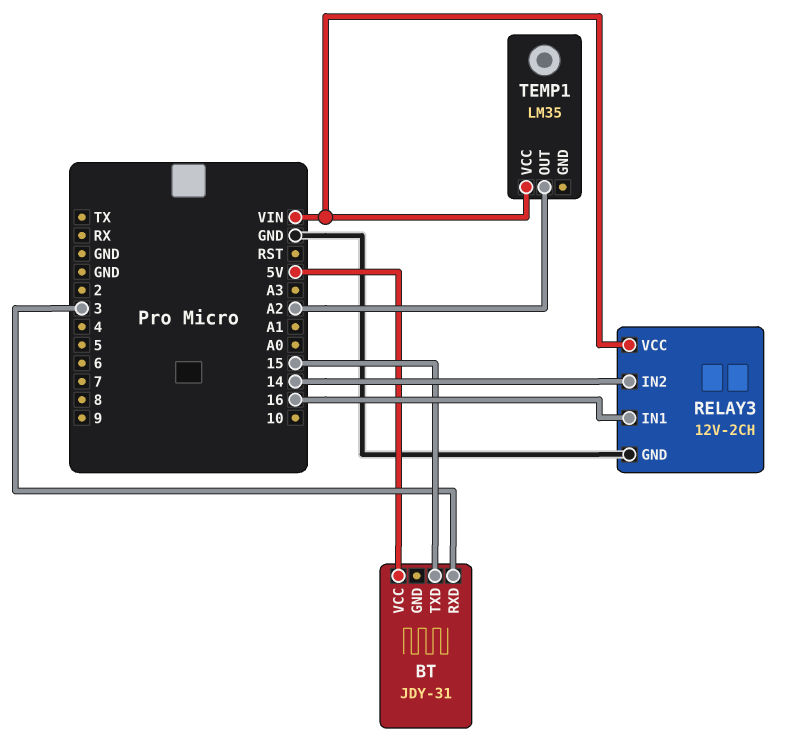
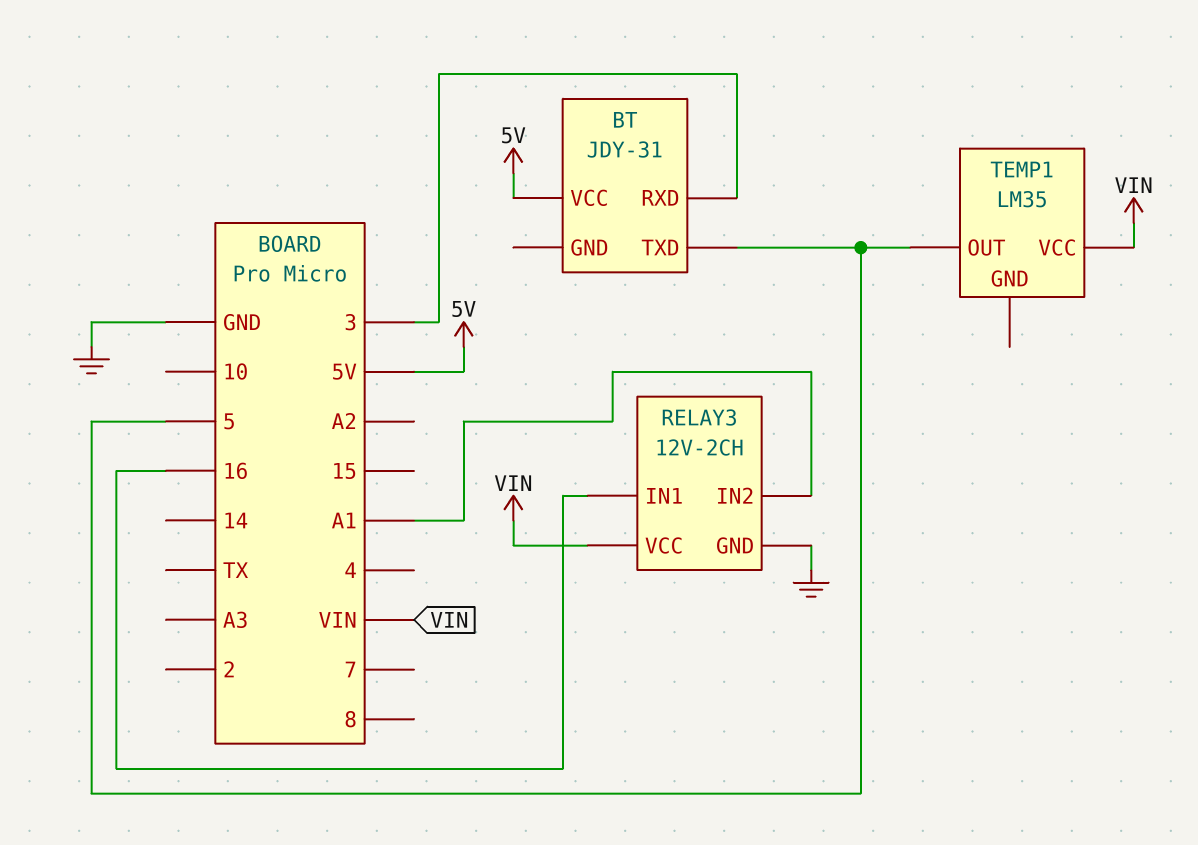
BT pin TXD: 15 -> 5
RELAY3 pin IN2: 14 -> A1
TEMP1 pin OUT: A2 -> 5

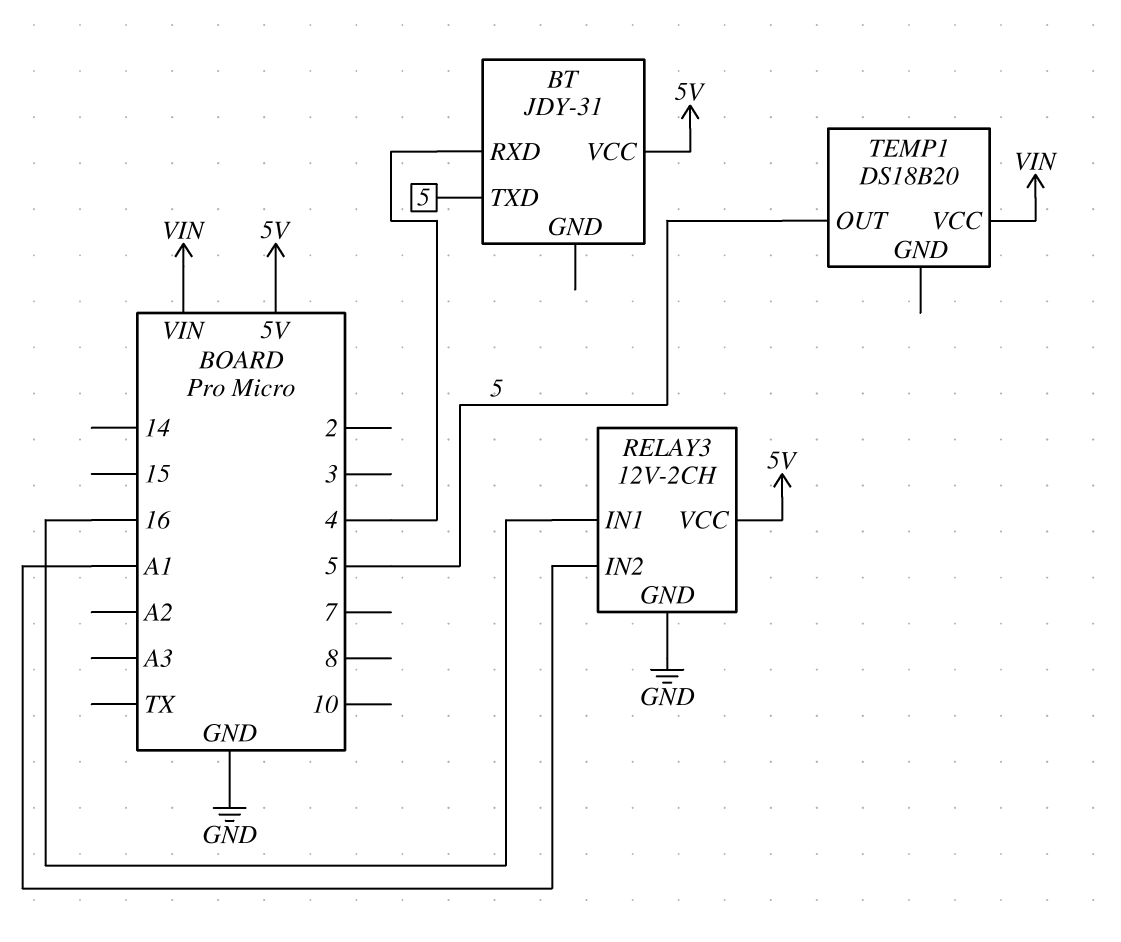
BT pin RXD: 3 -> 4
RELAY3 pin VCC: VIN -> 5V
TEMP1: LM35 -> DS18B20

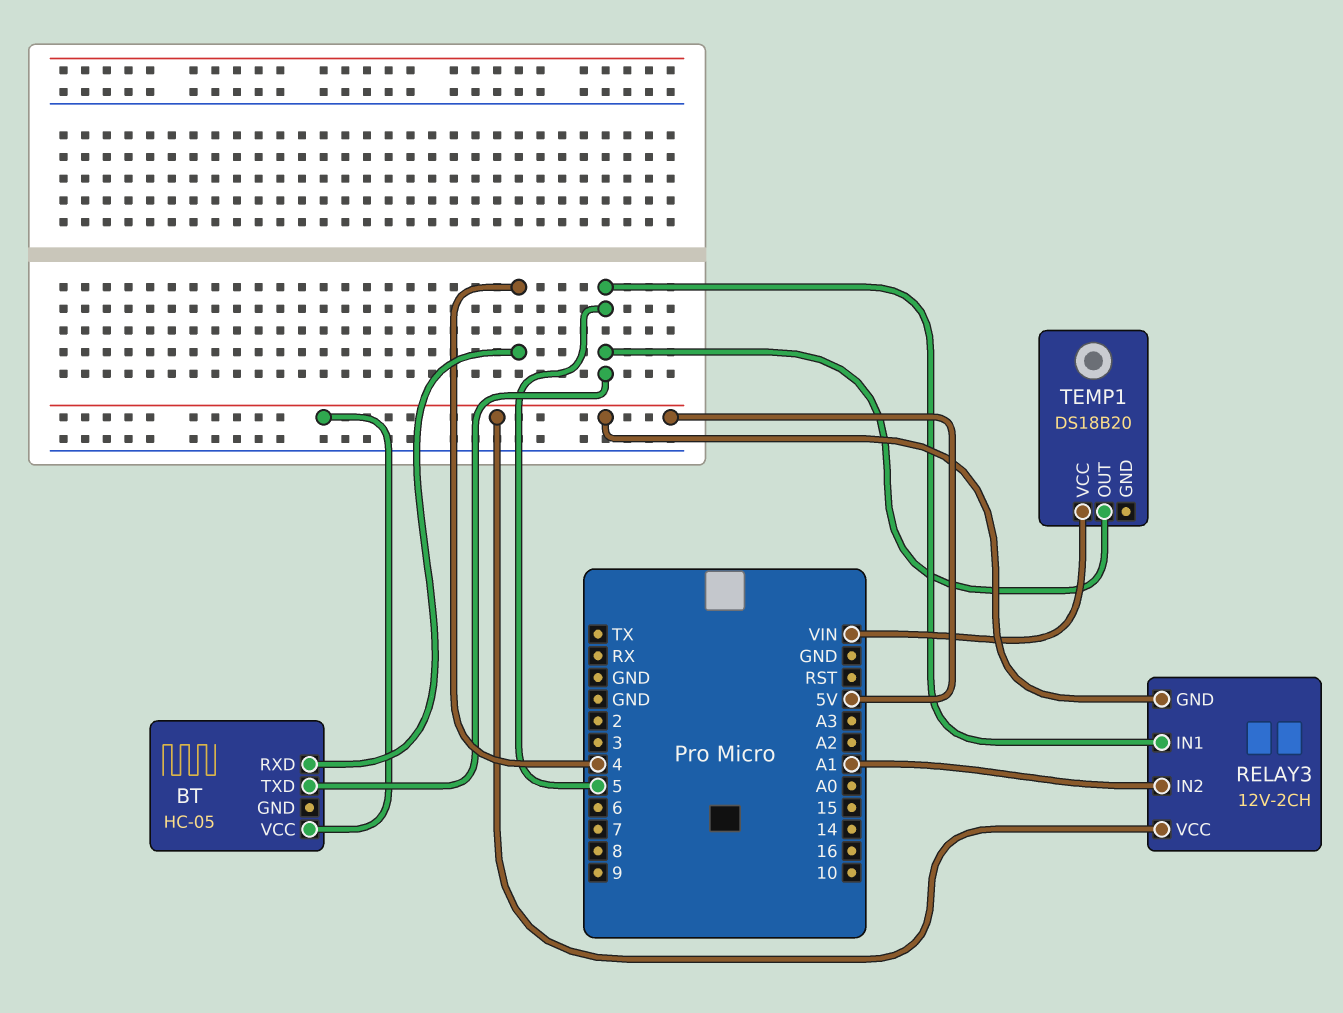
BT: JDY-31 -> HC-05
RELAY3 pin GND: GND -> 5V
RELAY3 pin IN1: 16 -> 5

